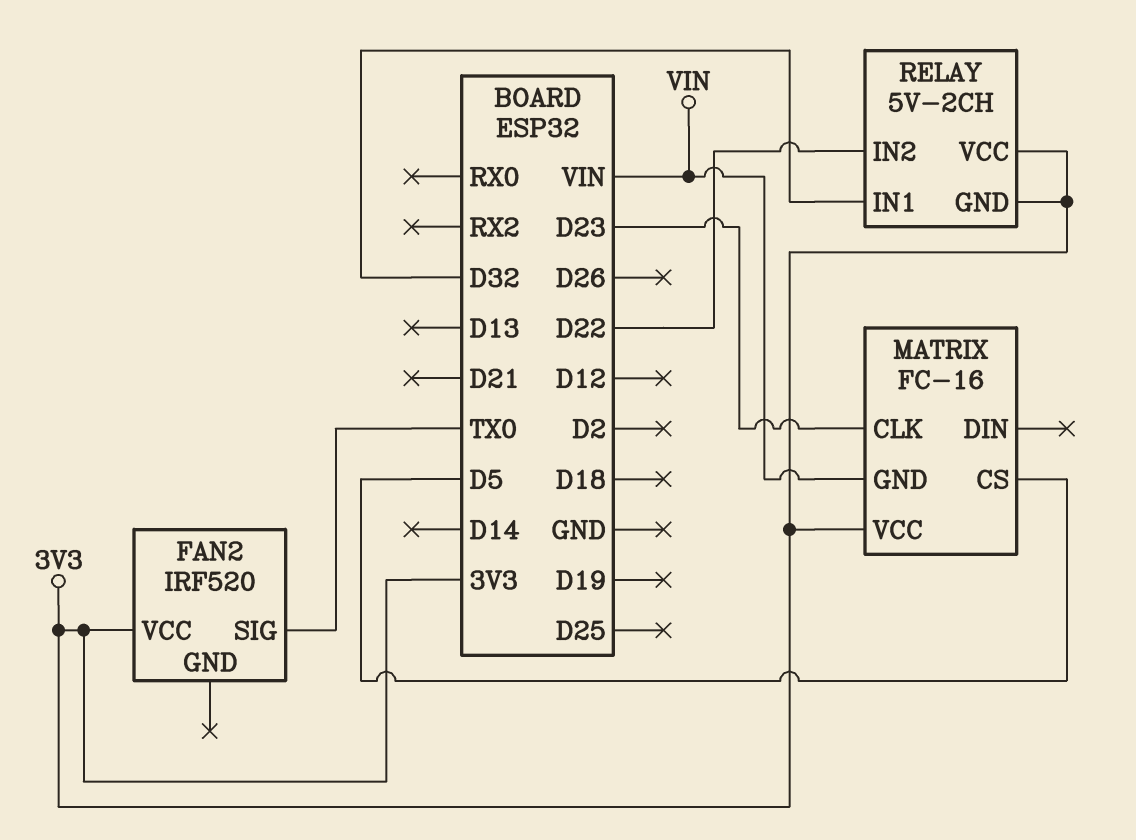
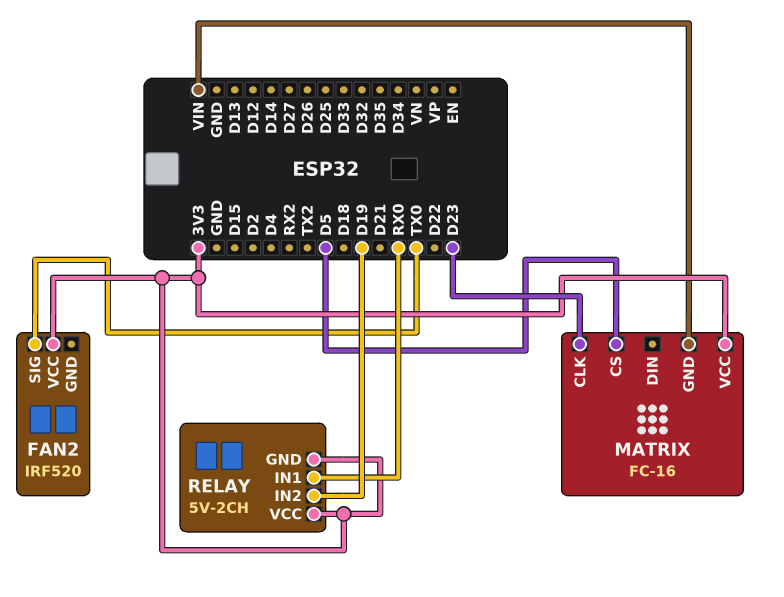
RELAY pin IN1: D32 -> RX0
RELAY pin IN2: D22 -> D19

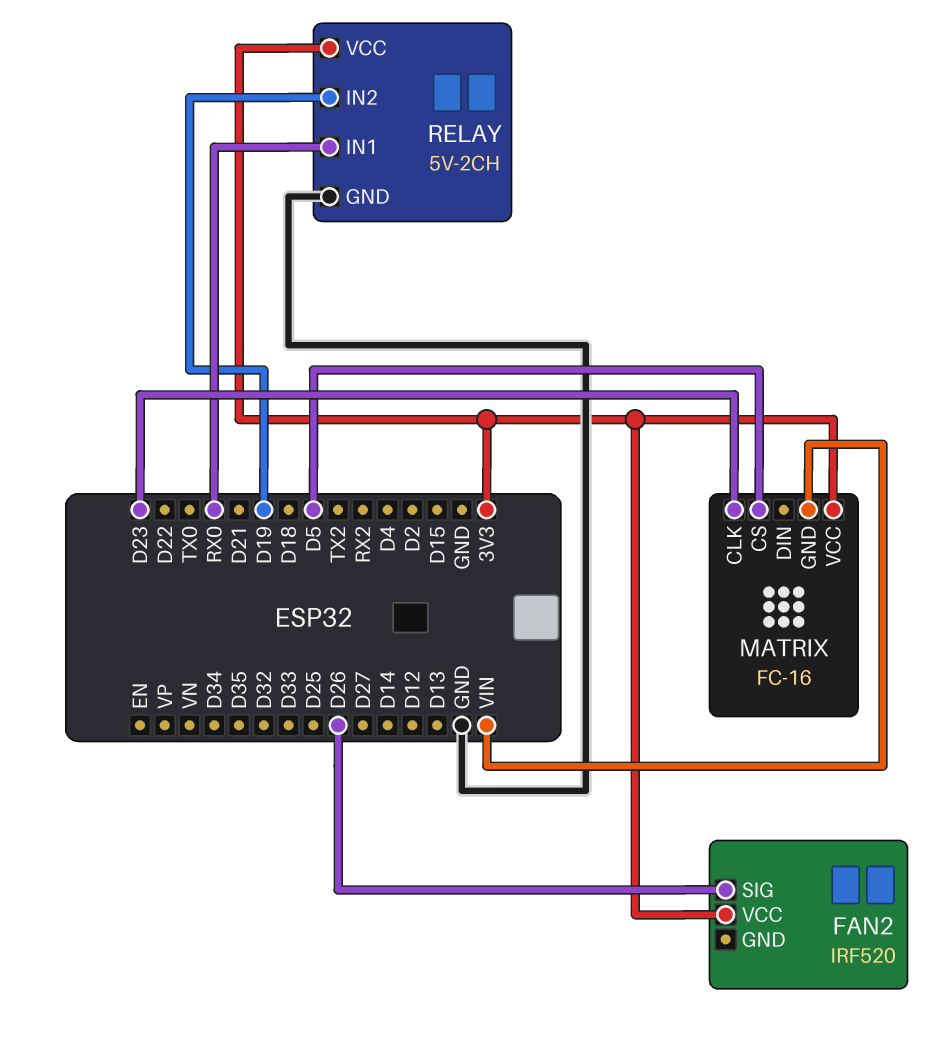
FAN2 pin SIG: TX0 -> D26
RELAY pin GND: 3V3 -> GND

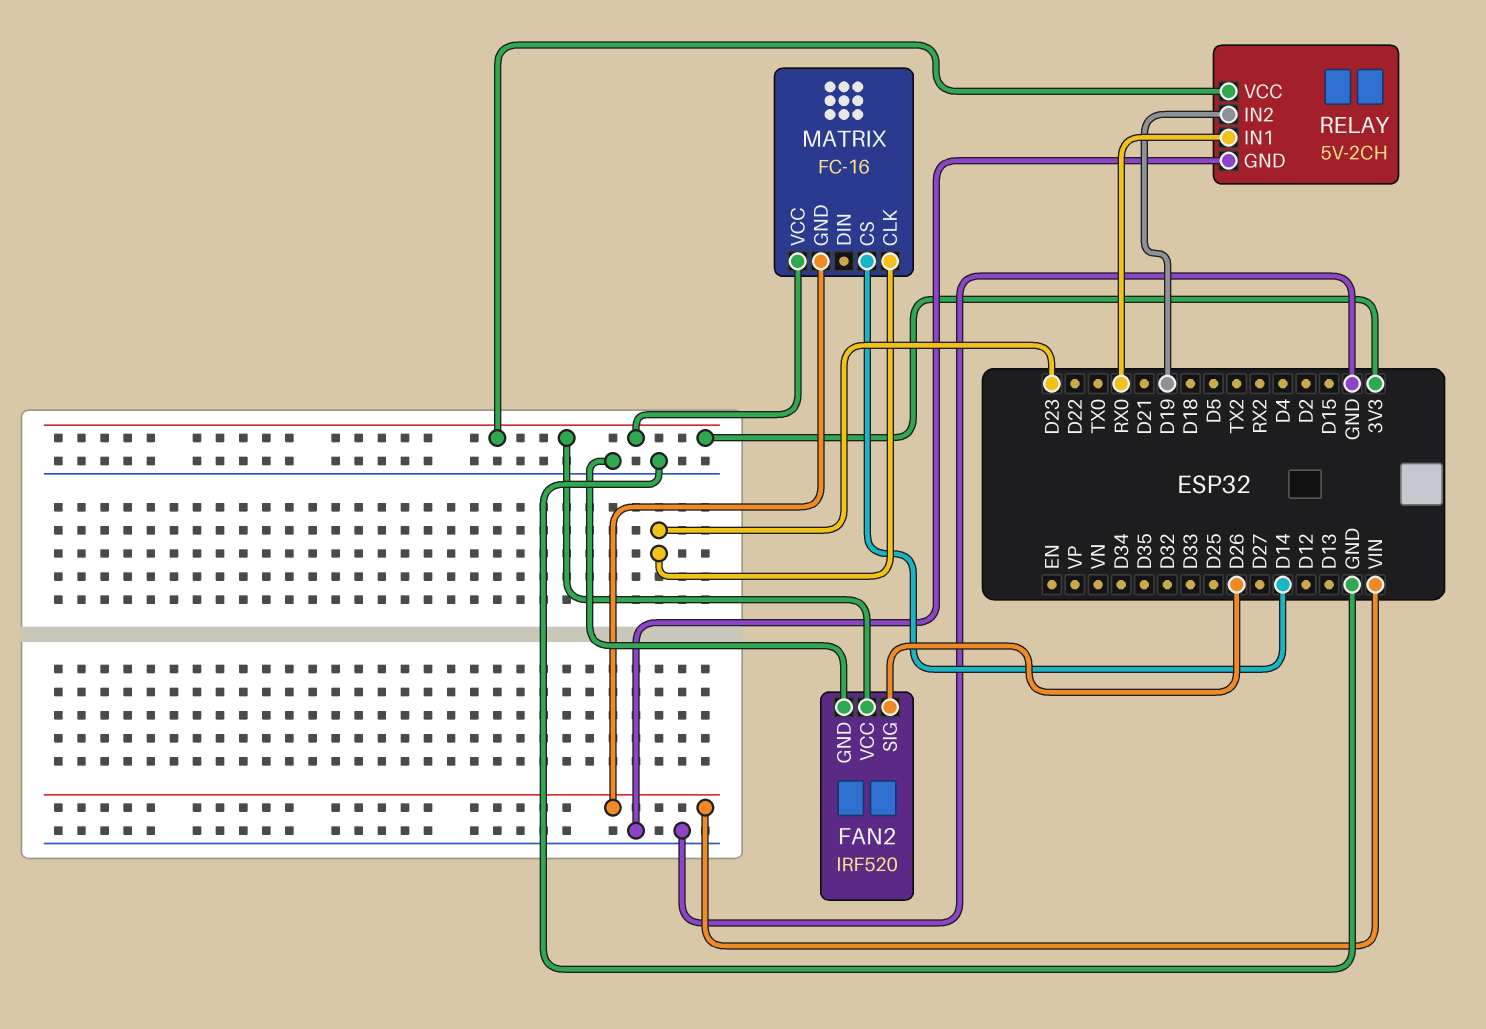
FAN2 pin GND: none -> GND
MATRIX pin CS: D5 -> D14

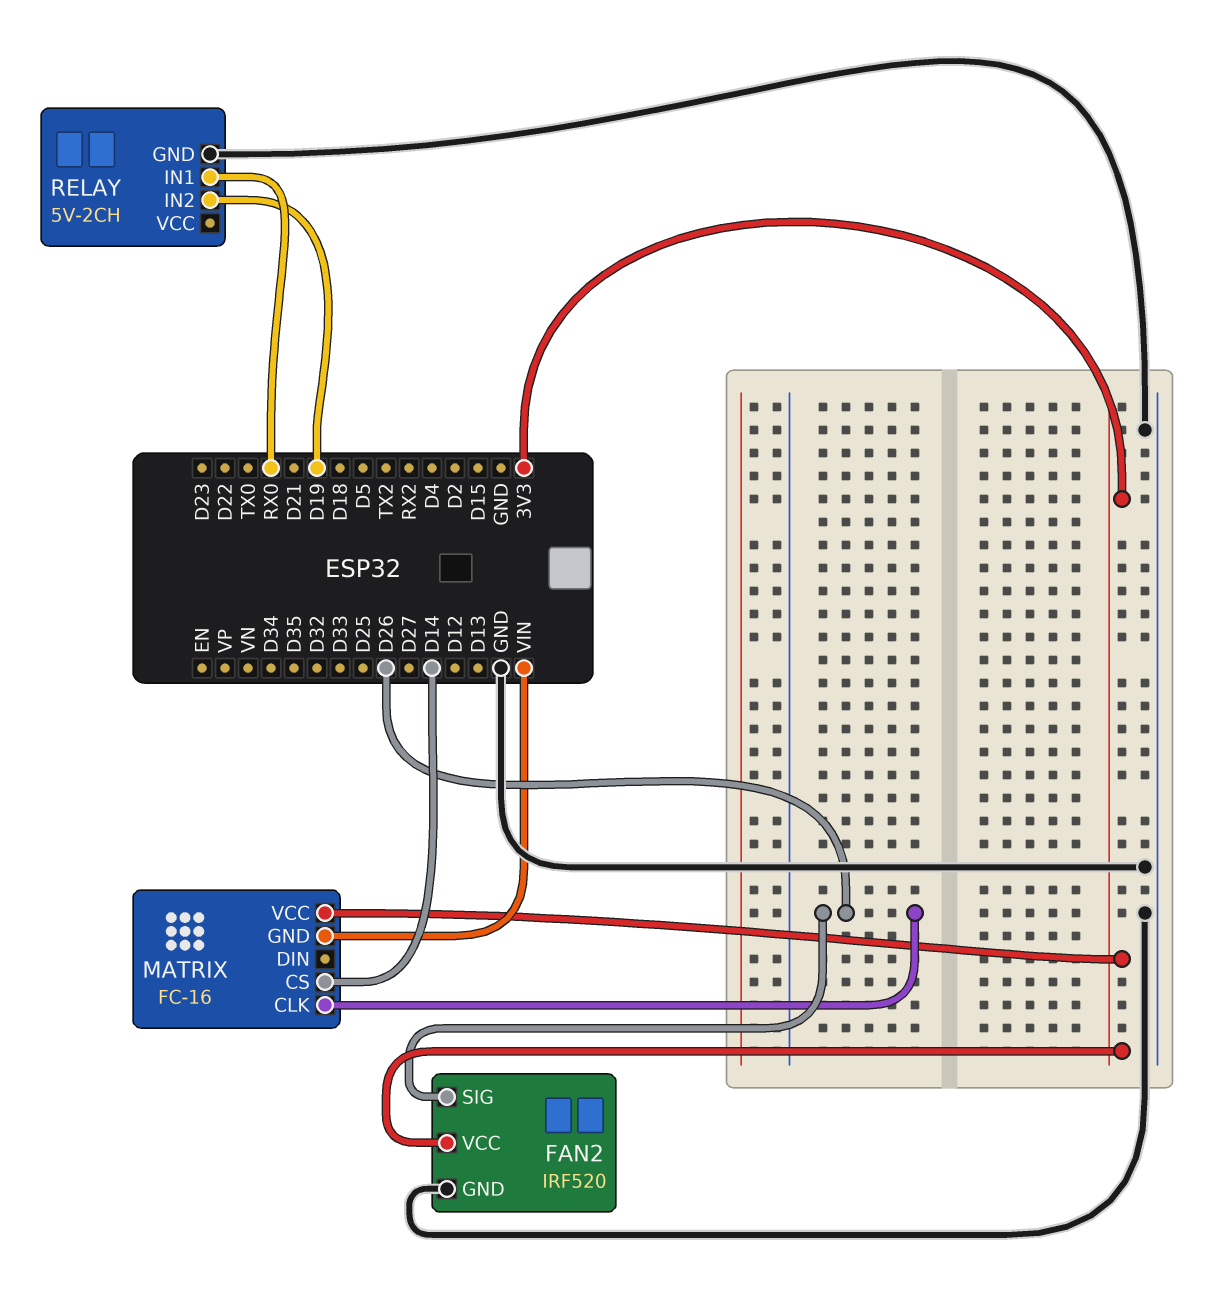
MATRIX pin CLK: D23 -> D26
RELAY pin VCC: 3V3 -> none

